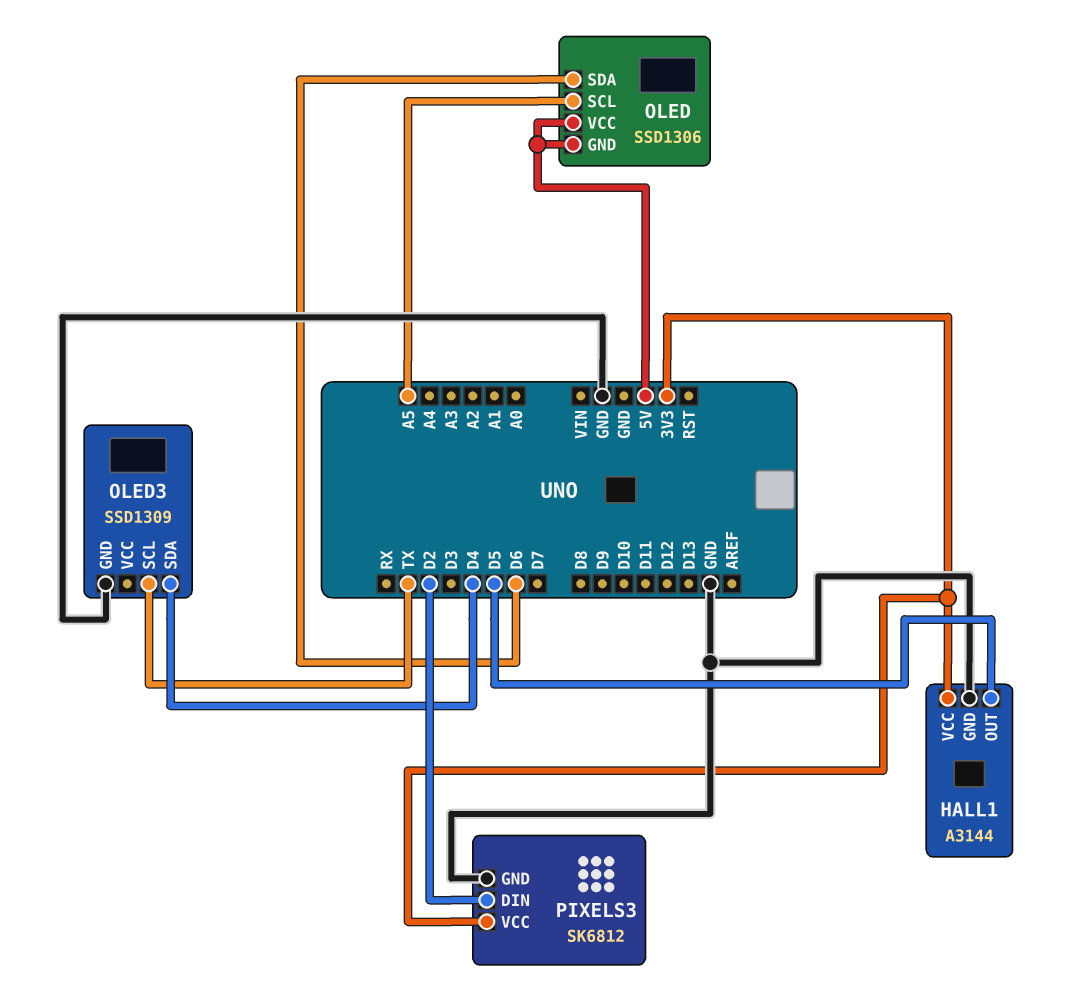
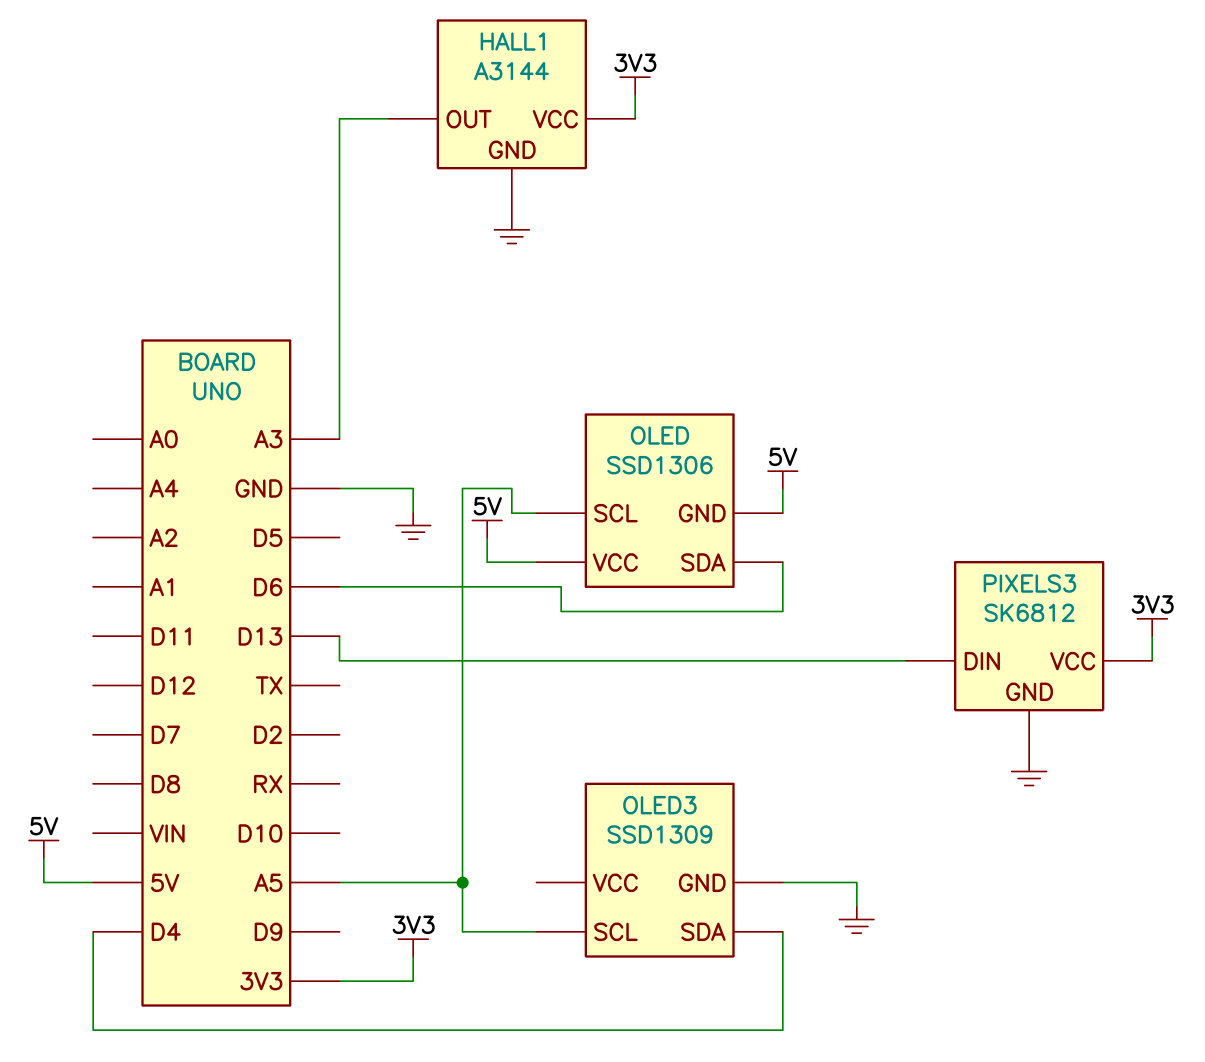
HALL1 pin OUT: D5 -> A3
OLED3 pin SCL: TX -> A5
PIXELS3 pin DIN: D2 -> D13

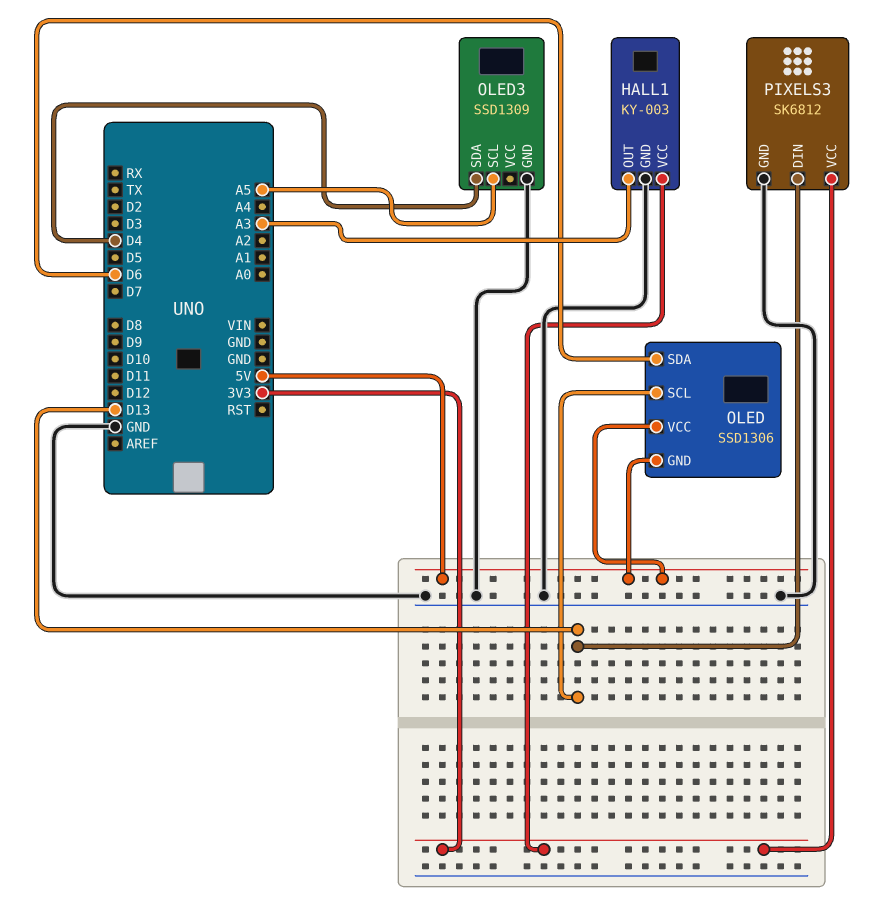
HALL1: A3144 -> KY-003
OLED pin SCL: A5 -> D13

